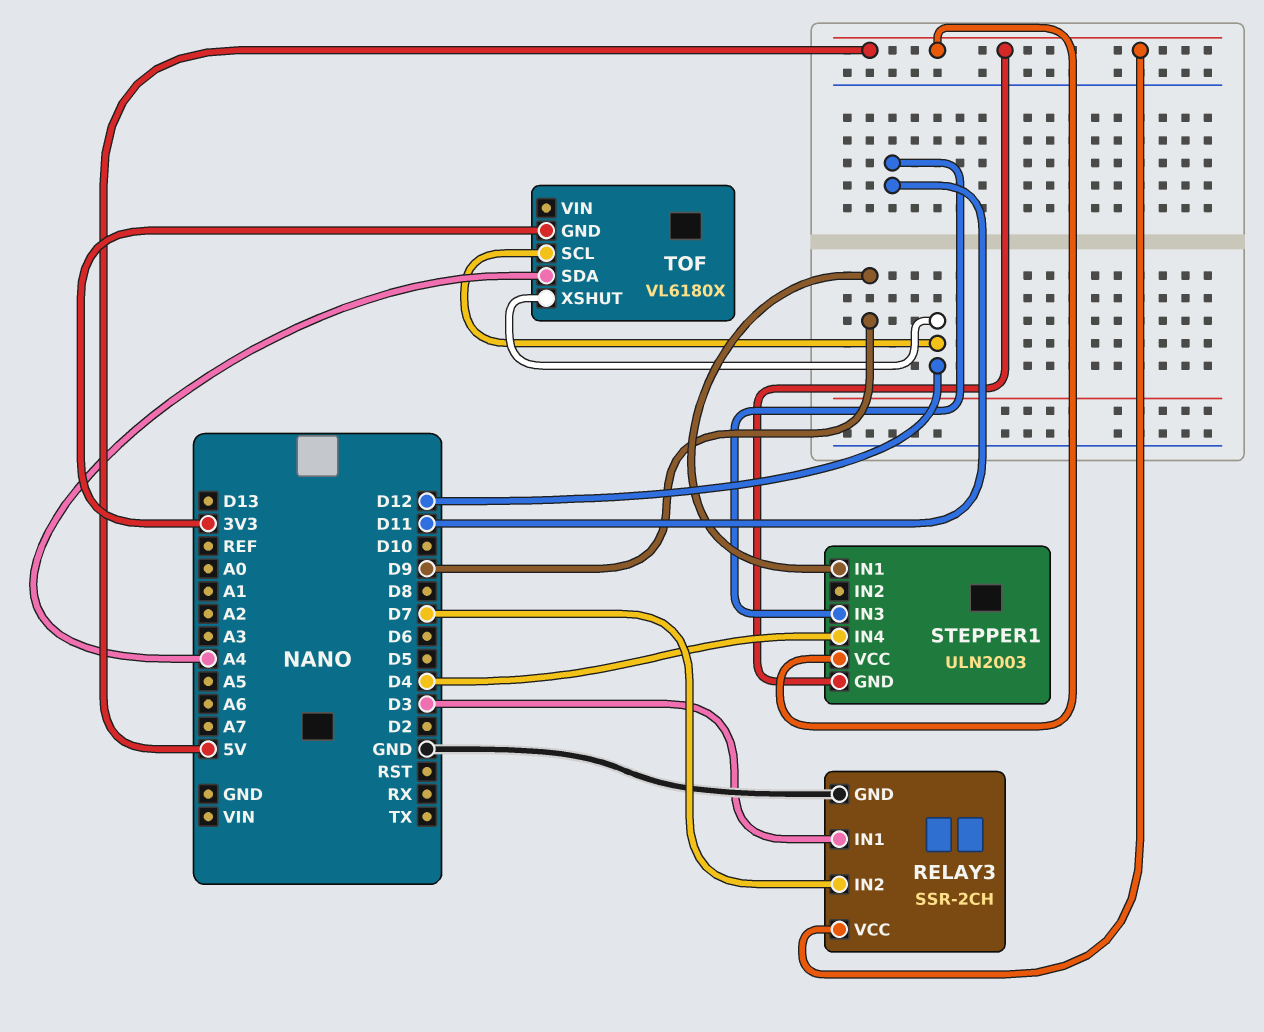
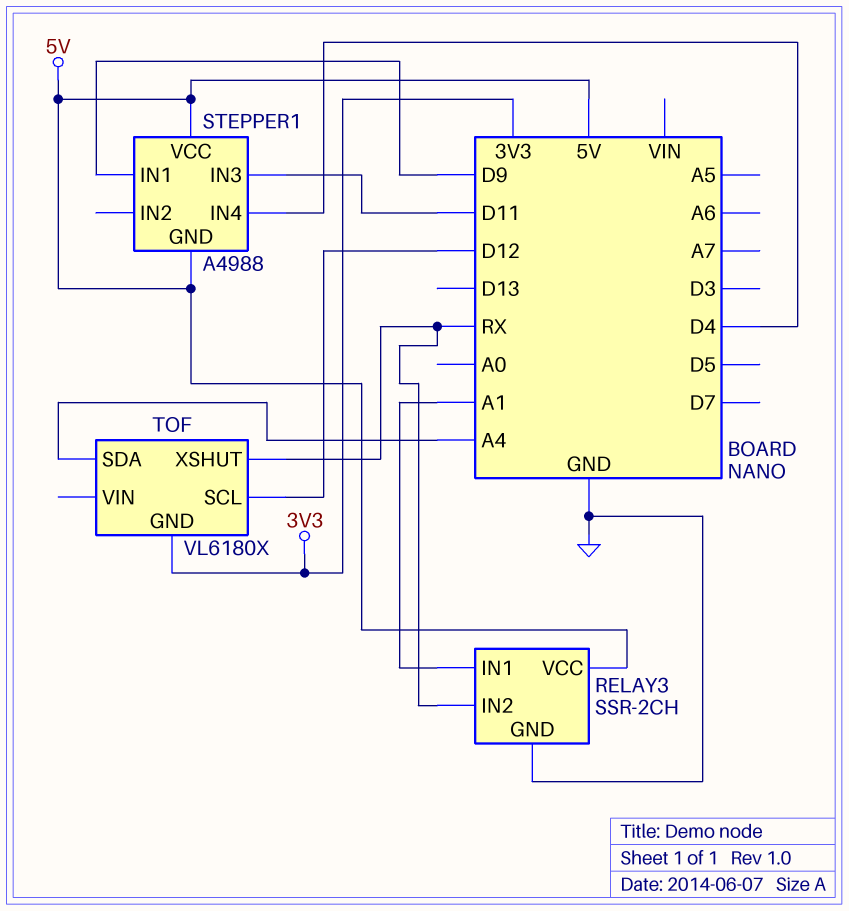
RELAY3 pin IN1: D3 -> A1
RELAY3 pin IN2: D7 -> RX
STEPPER1: ULN2003 -> A4988
TOF pin XSHUT: D12 -> RX

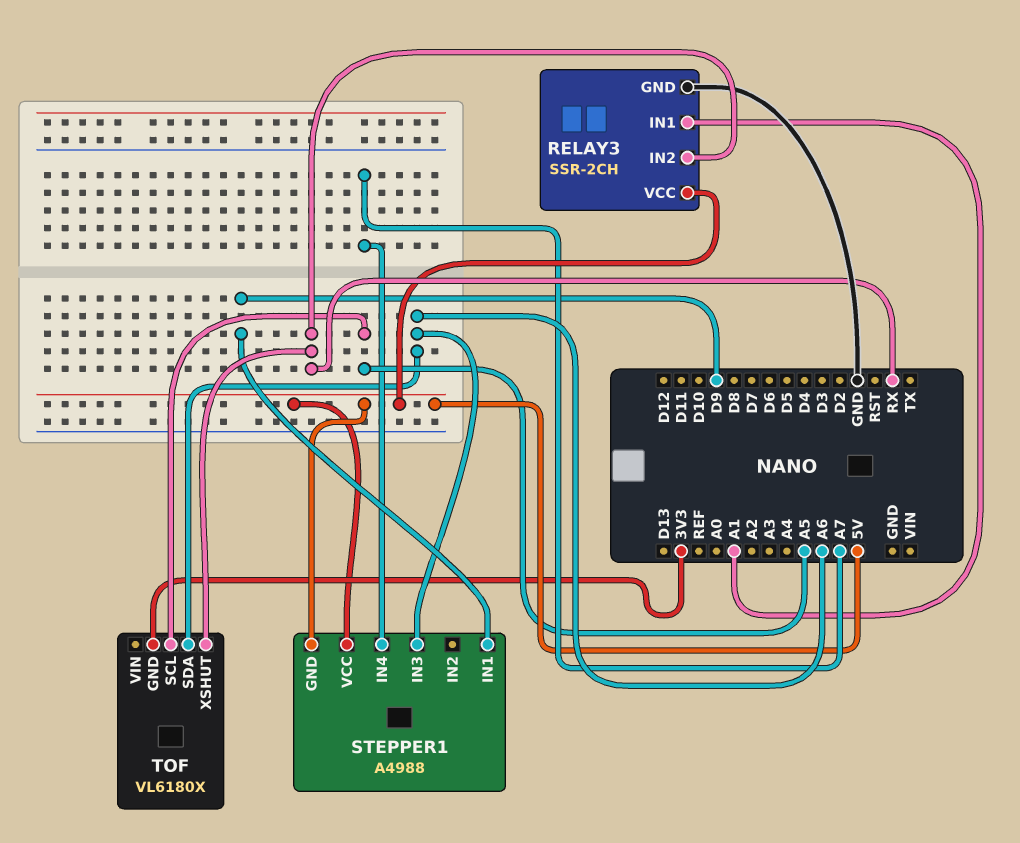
STEPPER1 pin IN3: D11 -> A6
STEPPER1 pin IN4: D4 -> A7
TOF pin SCL: D12 -> A5
TOF pin SDA: A4 -> A6

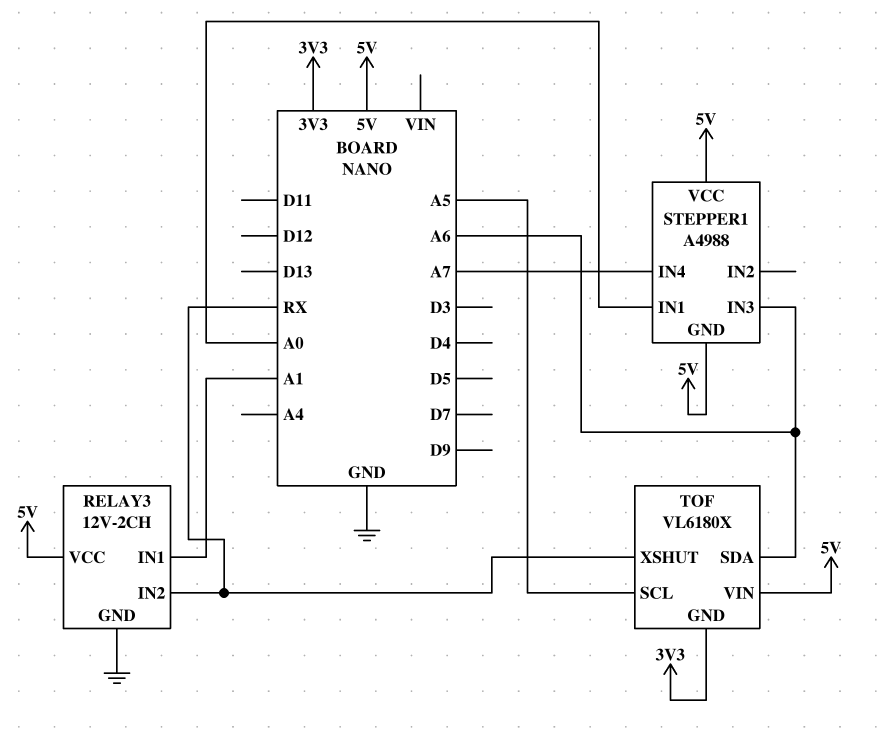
RELAY3: SSR-2CH -> 12V-2CH
STEPPER1 pin IN1: D9 -> A0
TOF pin VIN: none -> 5V

